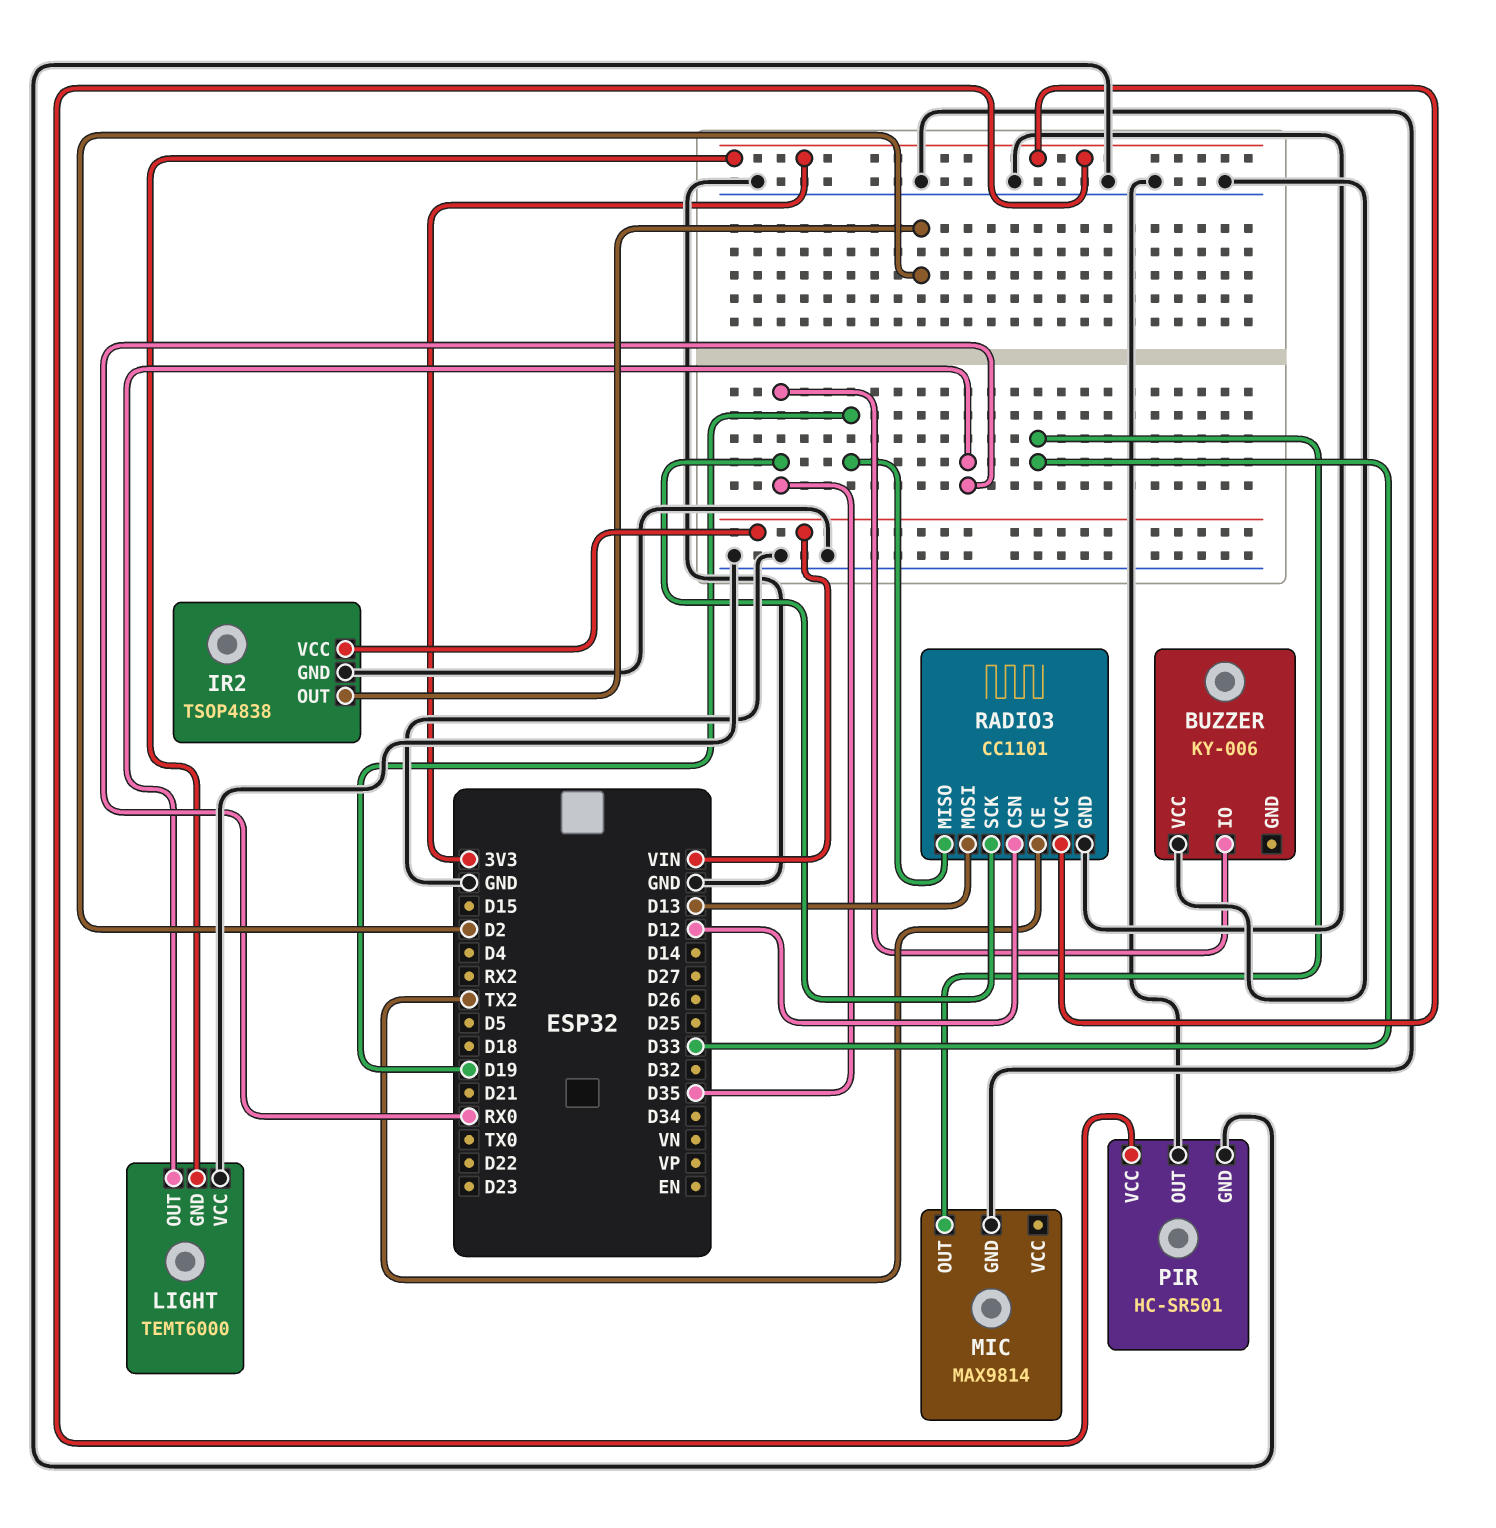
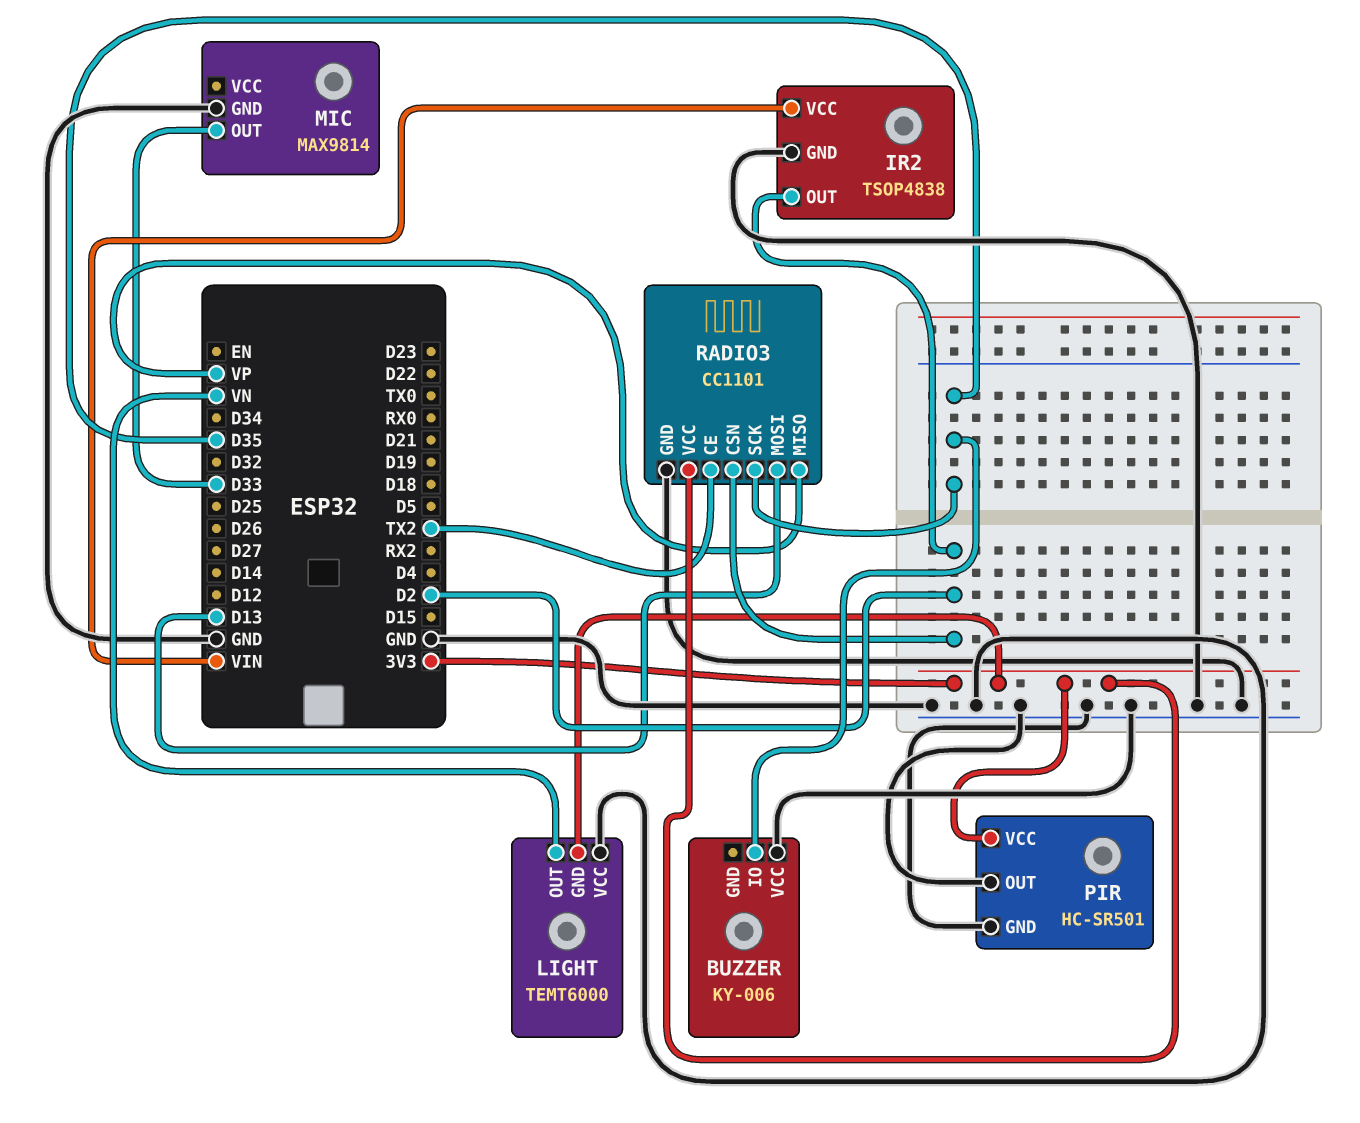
LIGHT pin OUT: RX0 -> VN
RADIO3 pin CSN: D12 -> D2
RADIO3 pin MISO: D19 -> VP

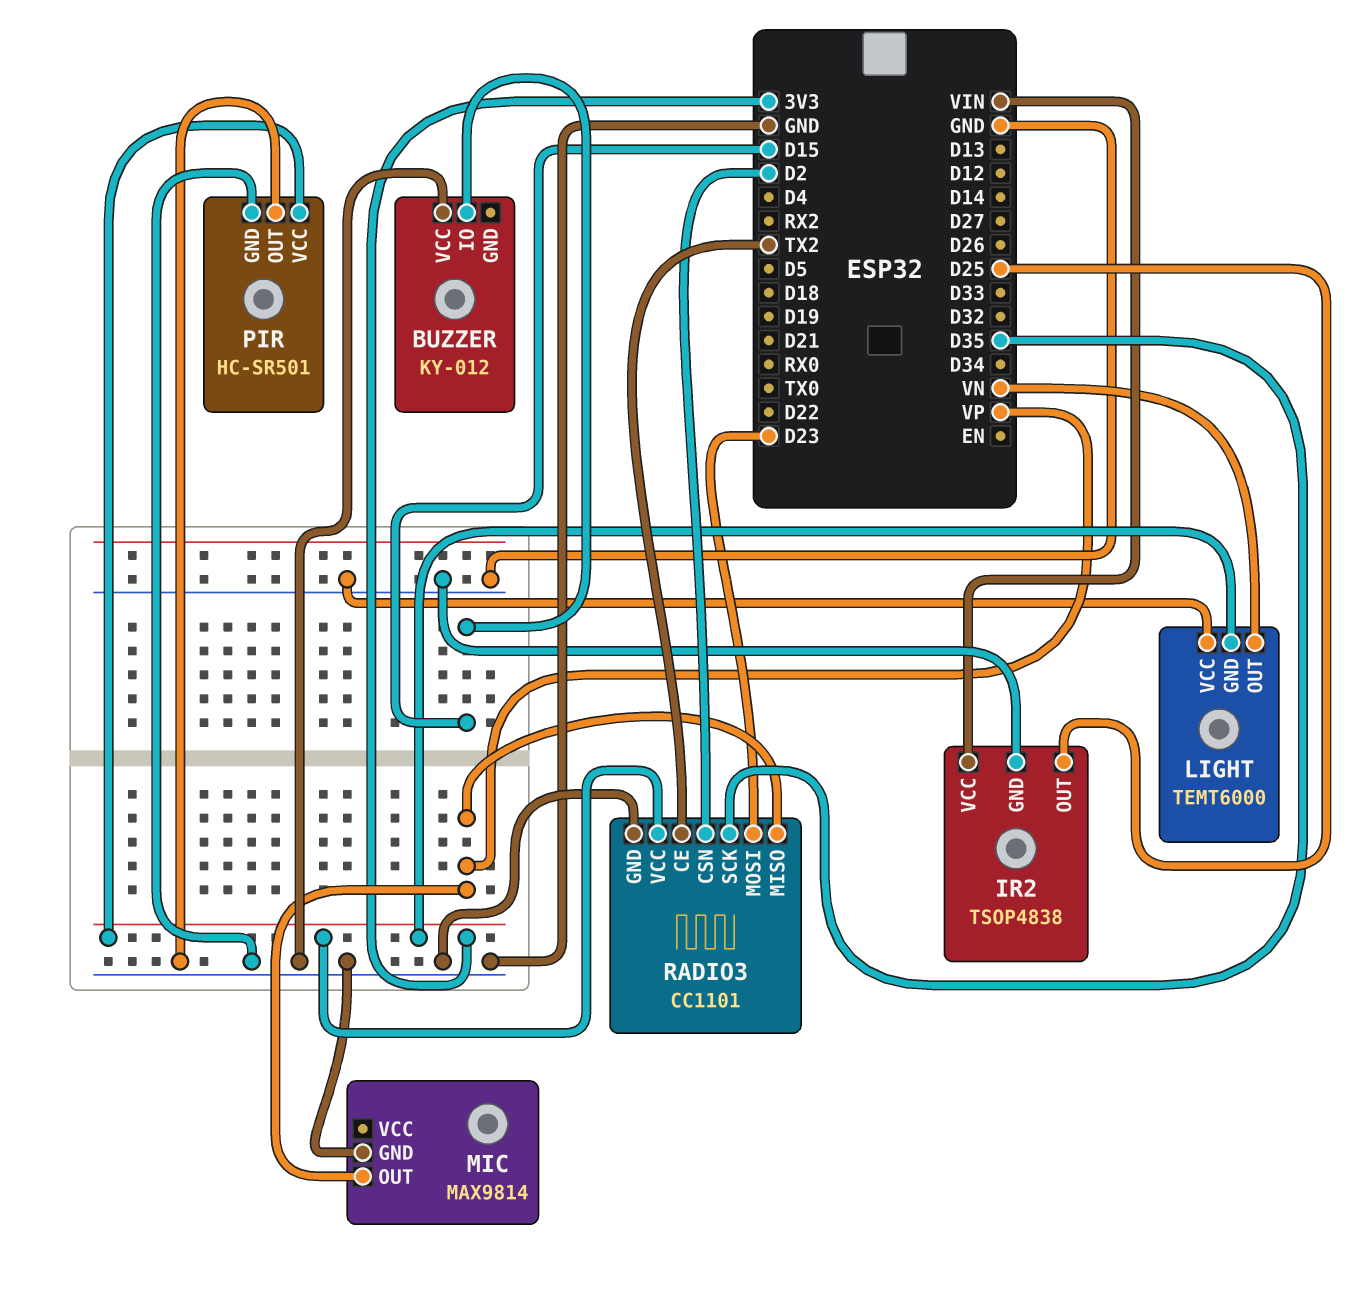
BUZZER: KY-006 -> KY-012
BUZZER pin IO: D35 -> D15
IR2 pin OUT: D2 -> D25
MIC pin OUT: D33 -> VP
RADIO3 pin MOSI: D13 -> D23

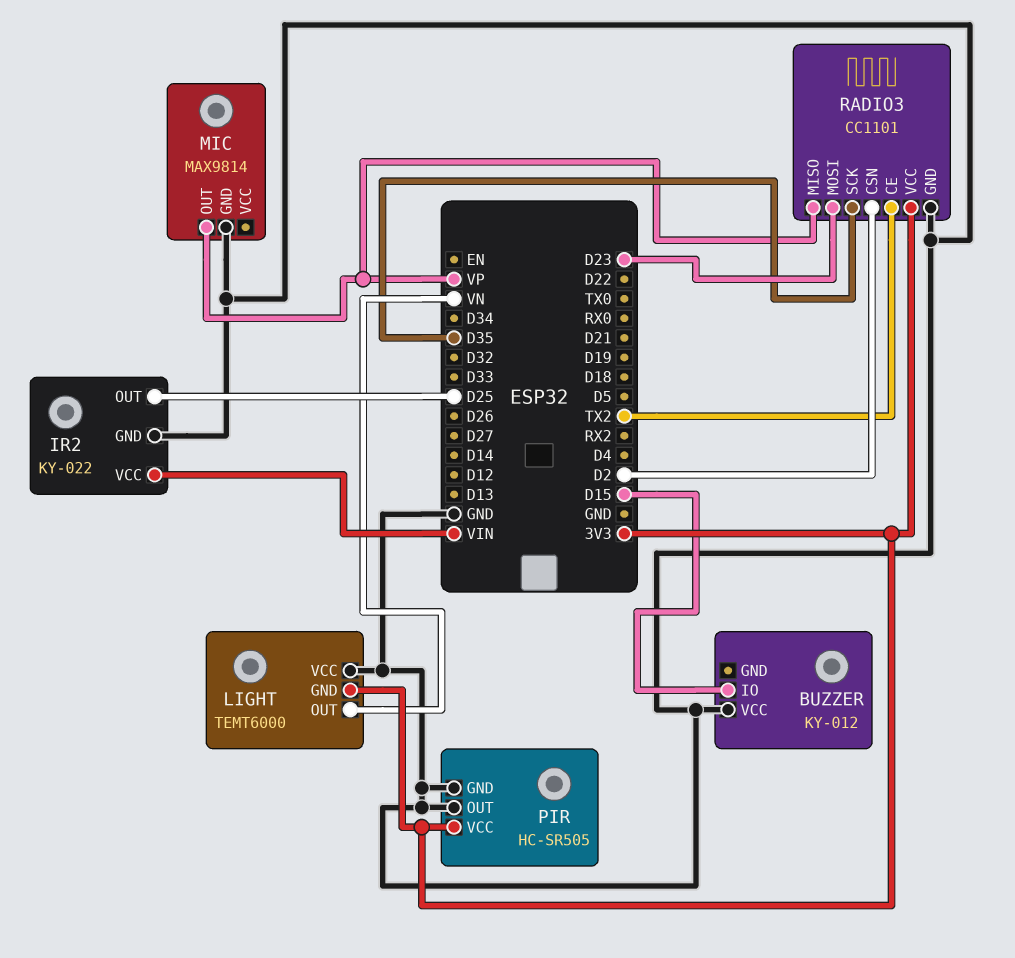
IR2: TSOP4838 -> KY-022
PIR: HC-SR501 -> HC-SR505

